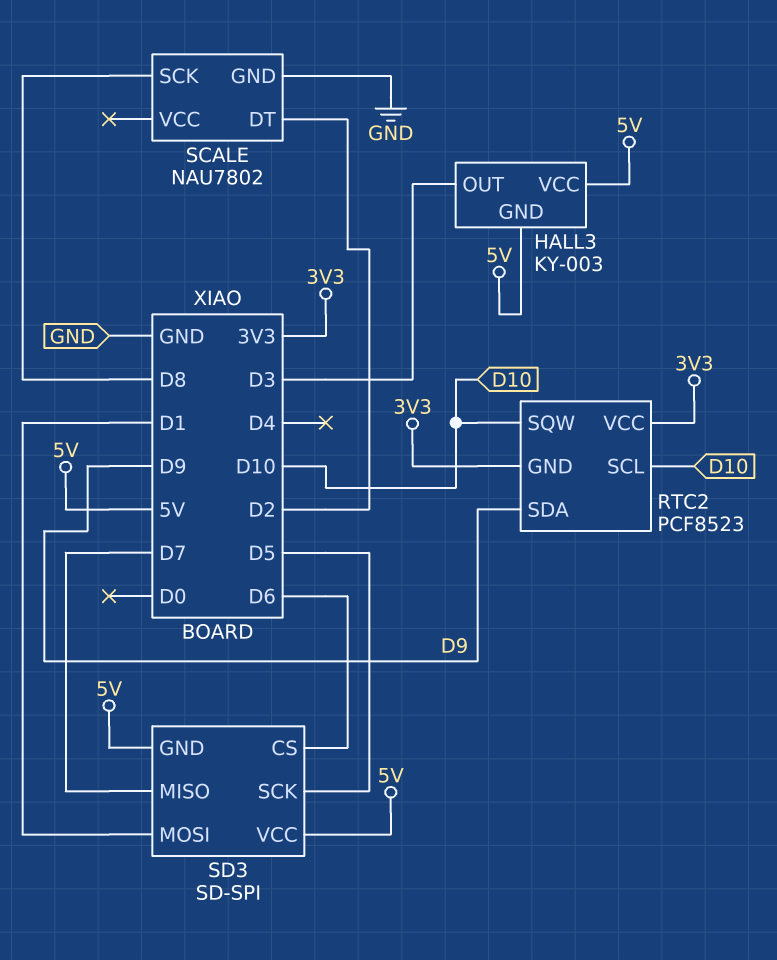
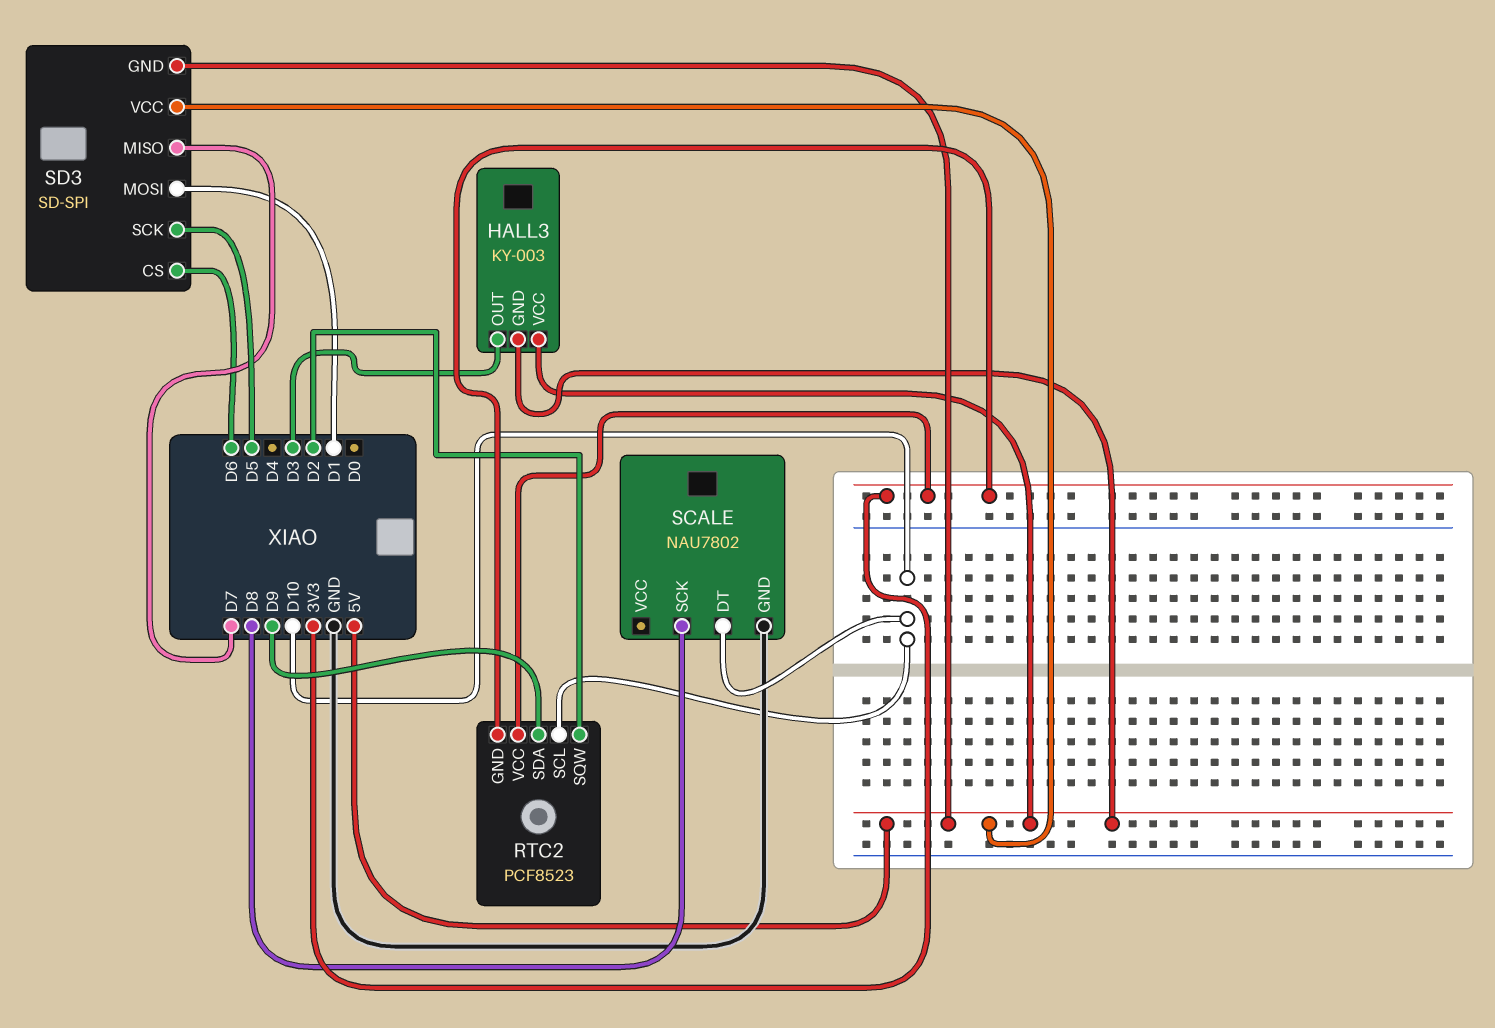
RTC2 pin SQW: D10 -> D2
SCALE pin DT: D2 -> D10

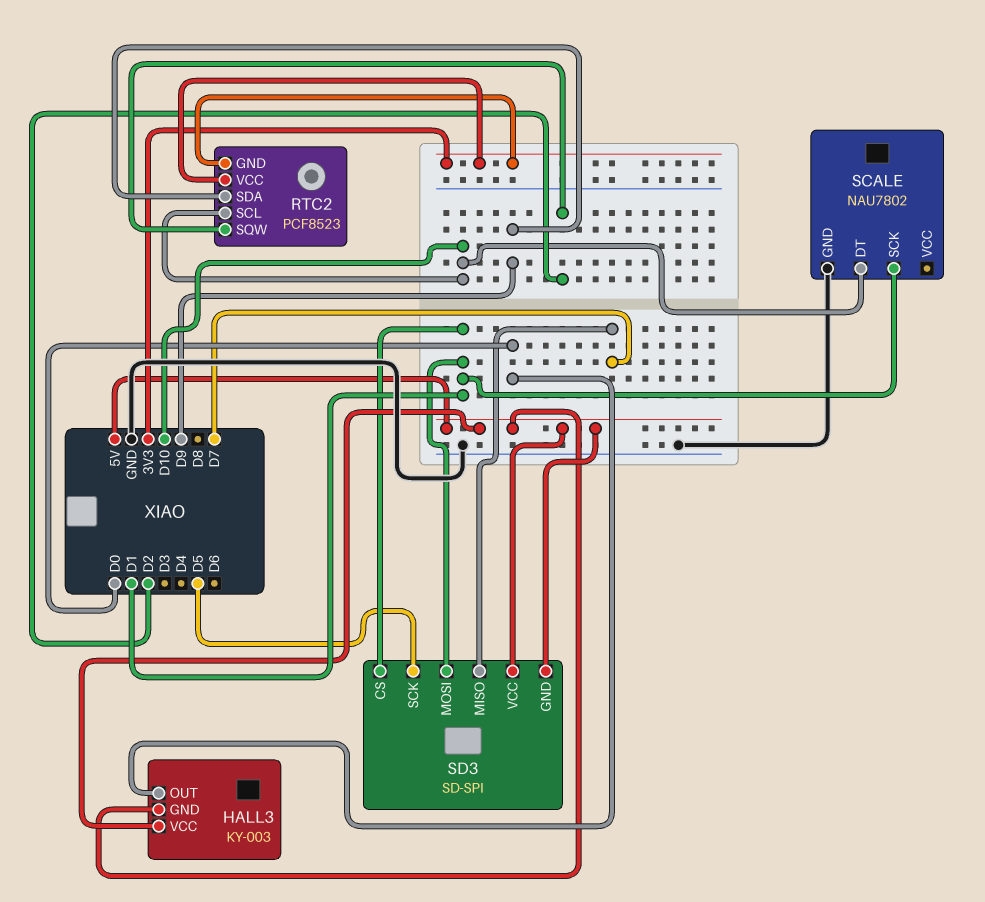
HALL3 pin OUT: D3 -> D0
SCALE pin SCK: D8 -> D1
SD3 pin CS: D6 -> D1

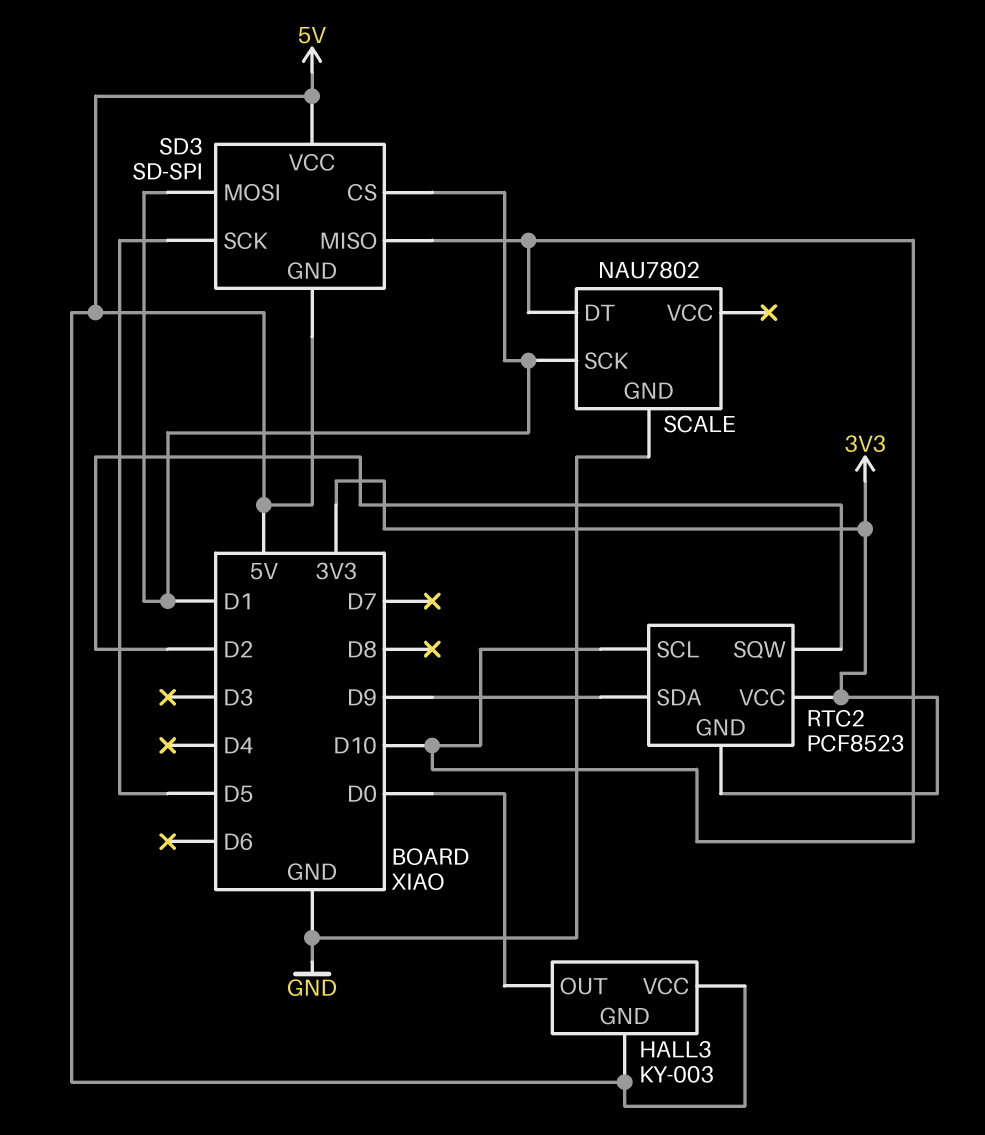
SD3 pin MISO: D7 -> D10

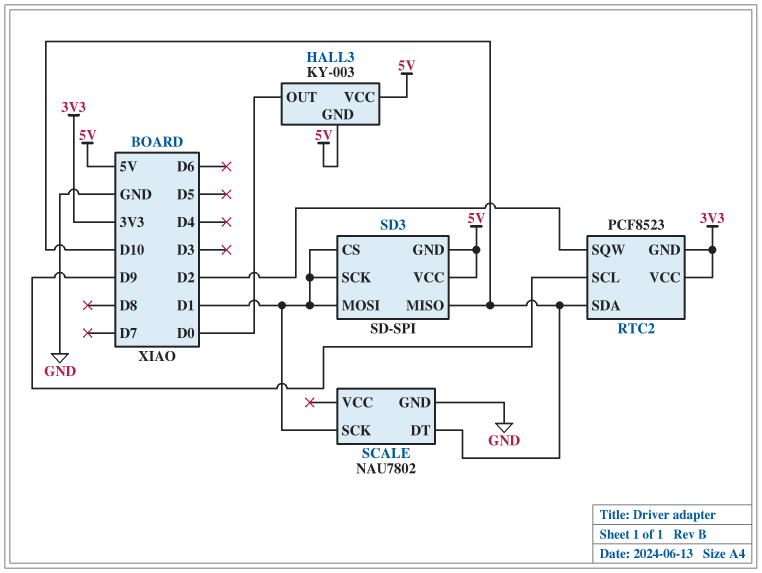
RTC2 pin SCL: D10 -> D9
RTC2 pin SDA: D9 -> D10
SD3 pin SCK: D5 -> D1

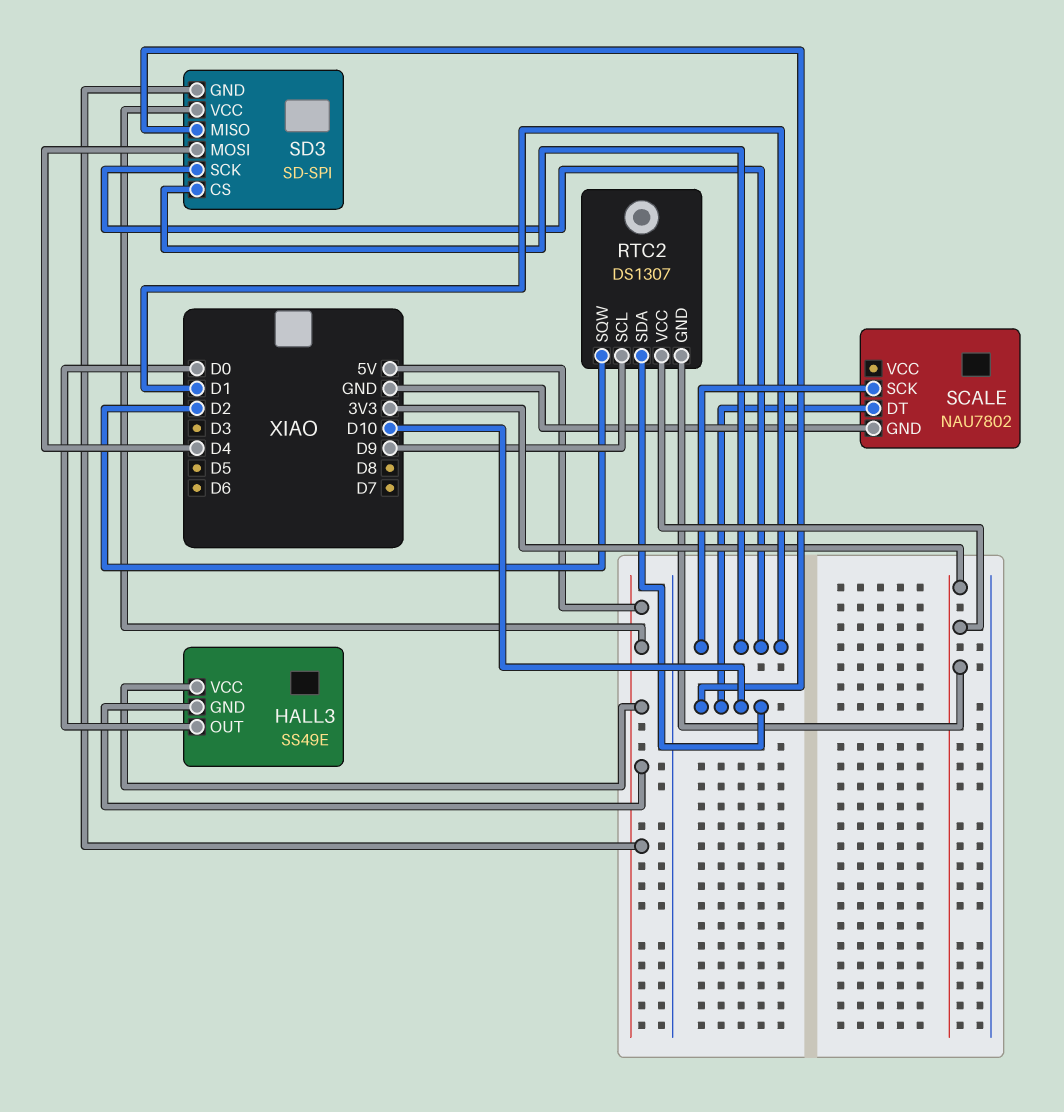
HALL3: KY-003 -> SS49E
RTC2: PCF8523 -> DS1307
SD3 pin MOSI: D1 -> D4

